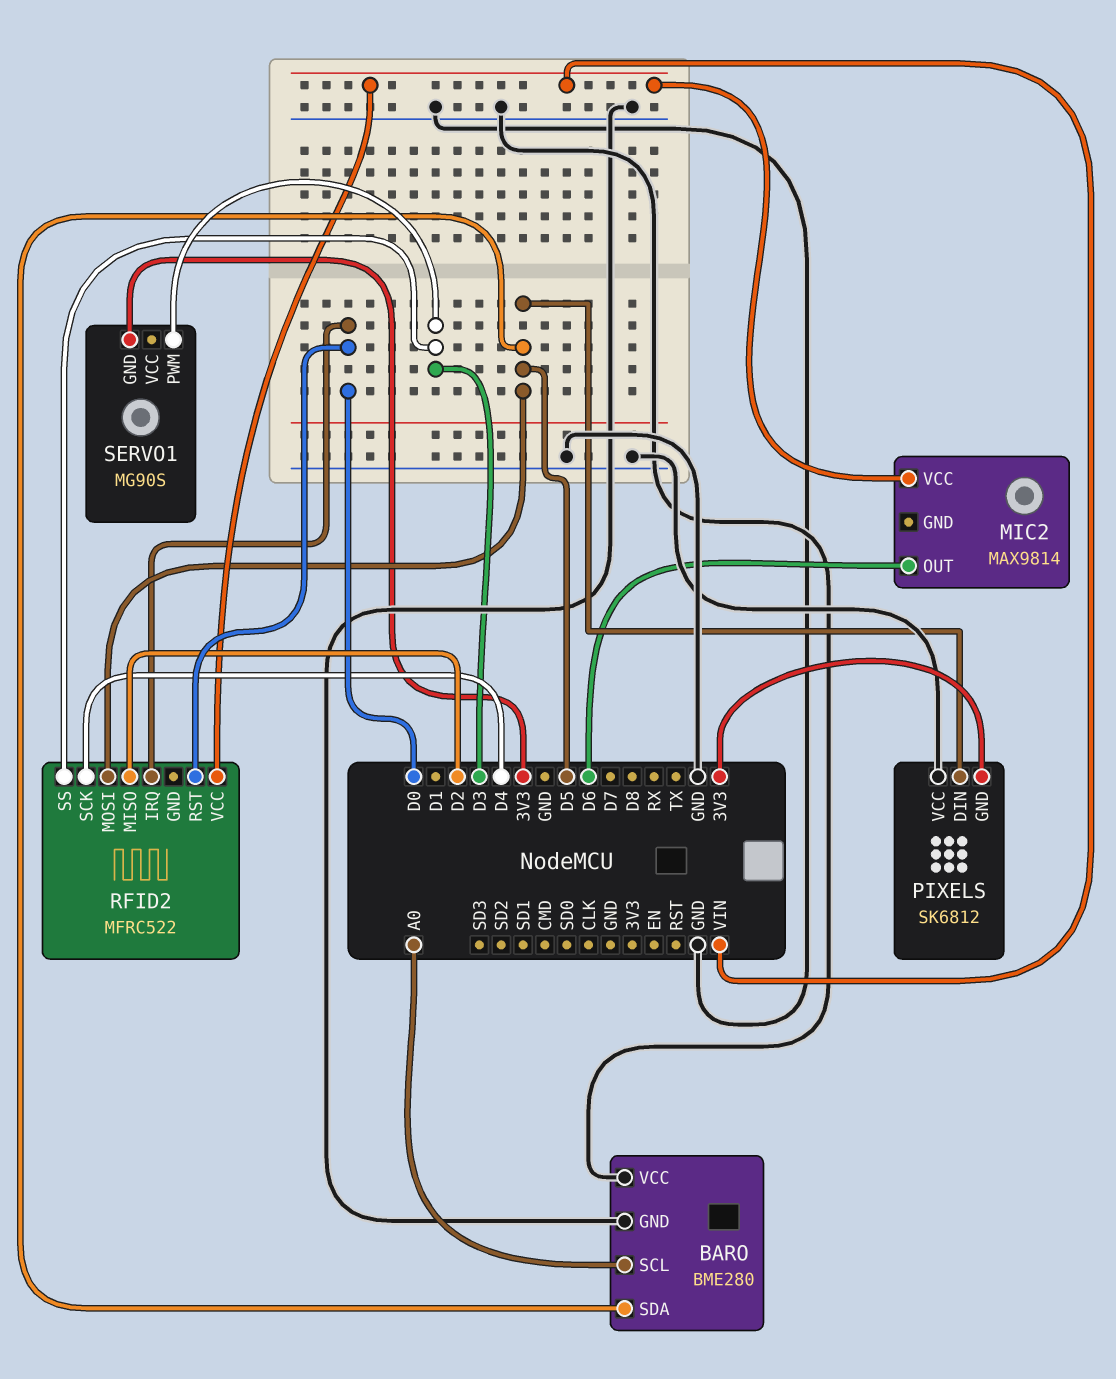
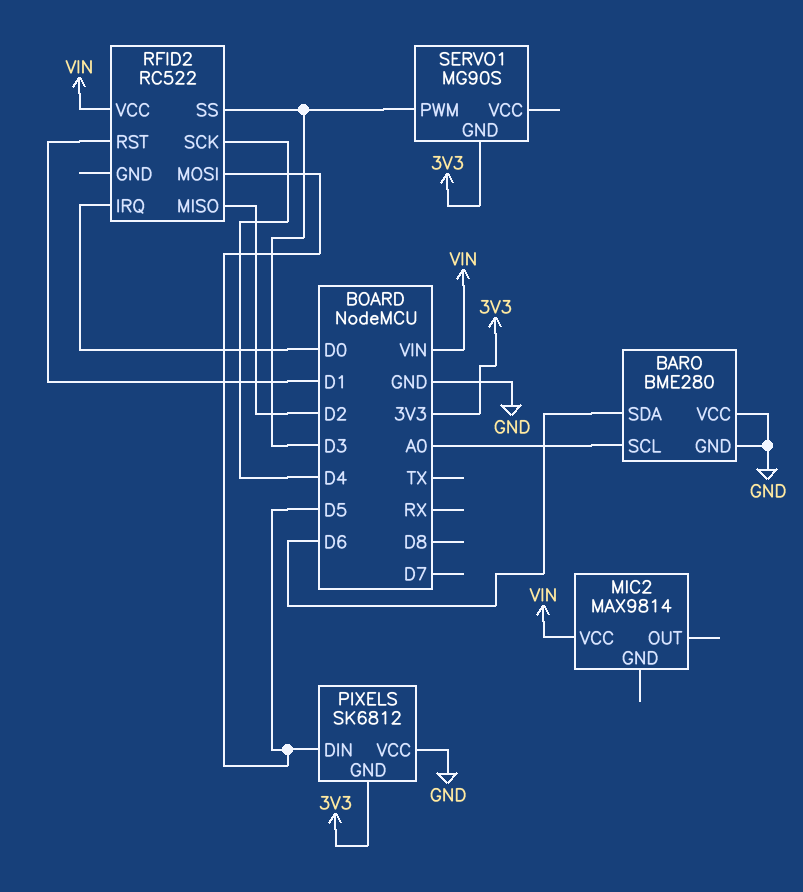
BARO pin SDA: D5 -> D6
MIC2 pin OUT: D6 -> none
RFID2: MFRC522 -> RC522
RFID2 pin RST: D0 -> D1

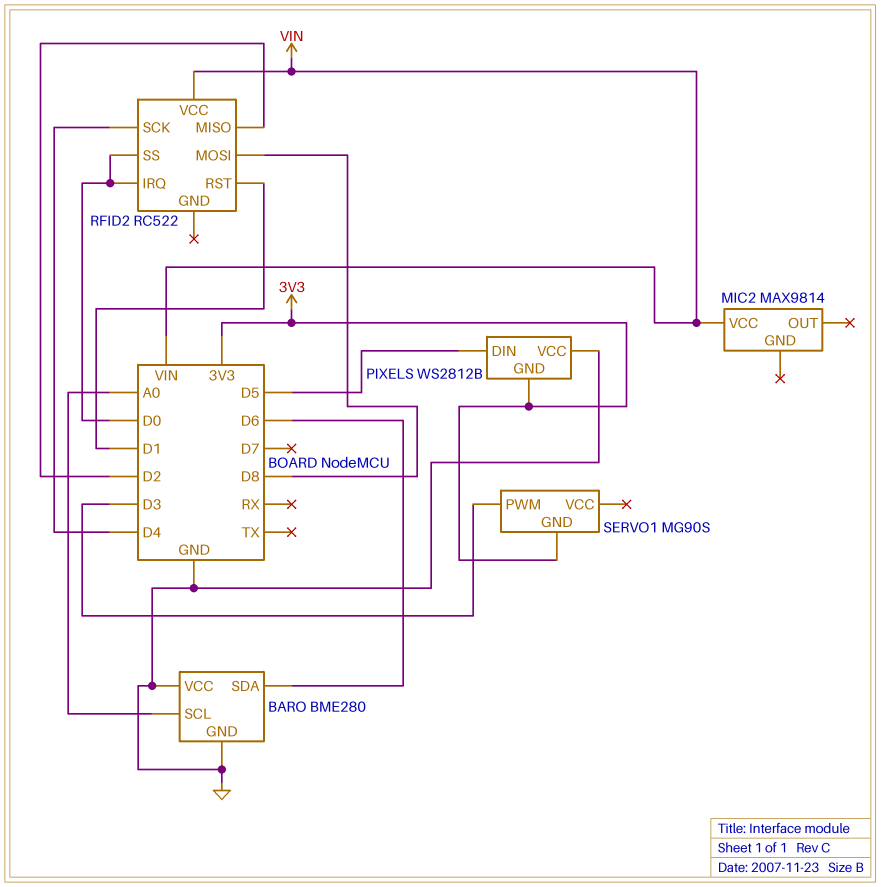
PIXELS: SK6812 -> WS2812B
RFID2 pin MOSI: D5 -> D8
RFID2 pin SS: D3 -> D0

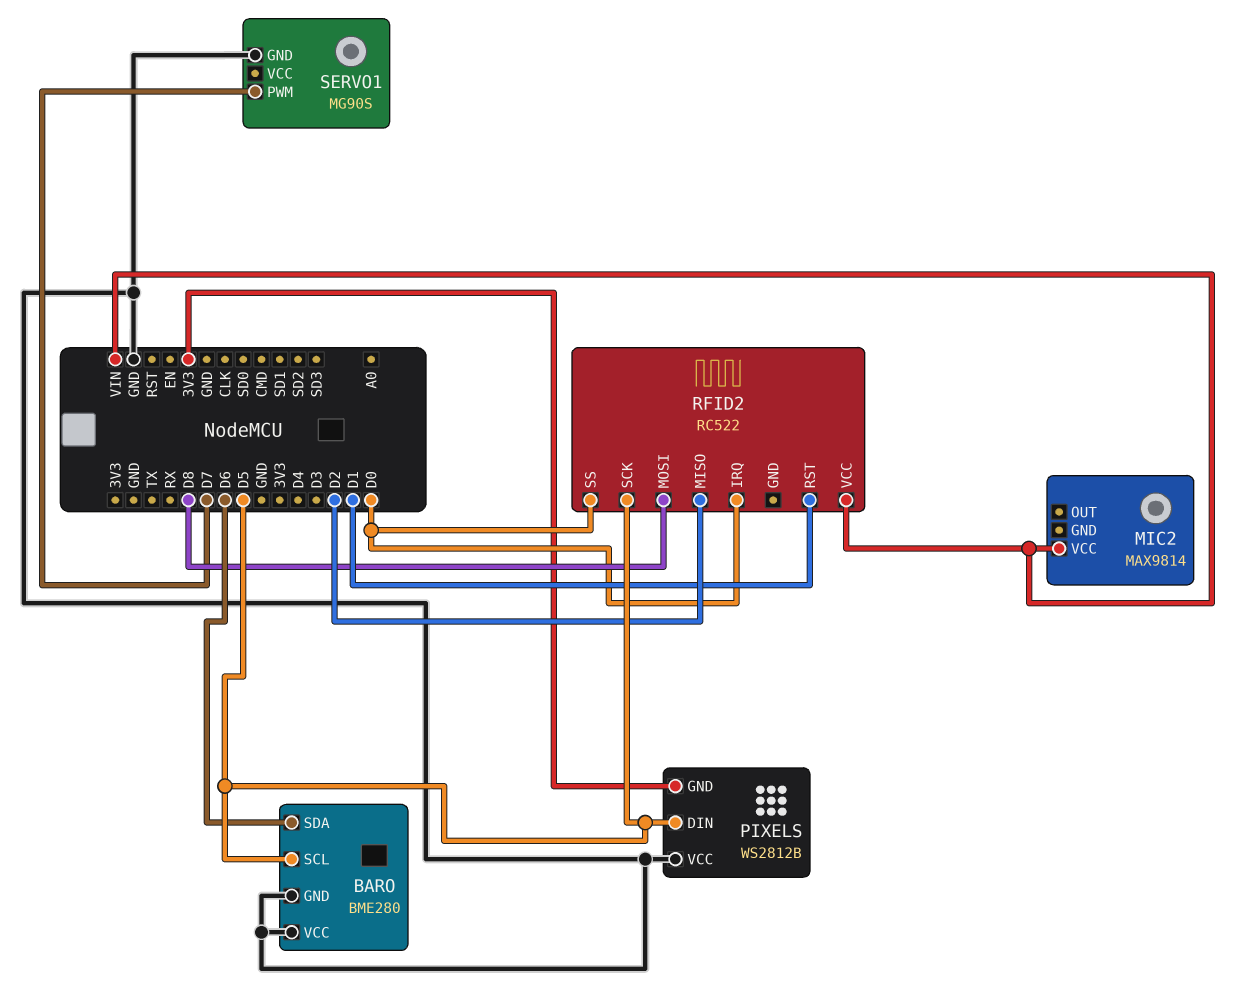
BARO pin SCL: A0 -> D5
RFID2 pin SCK: D4 -> D5
SERVO1 pin GND: 3V3 -> GND
SERVO1 pin PWM: D3 -> D7

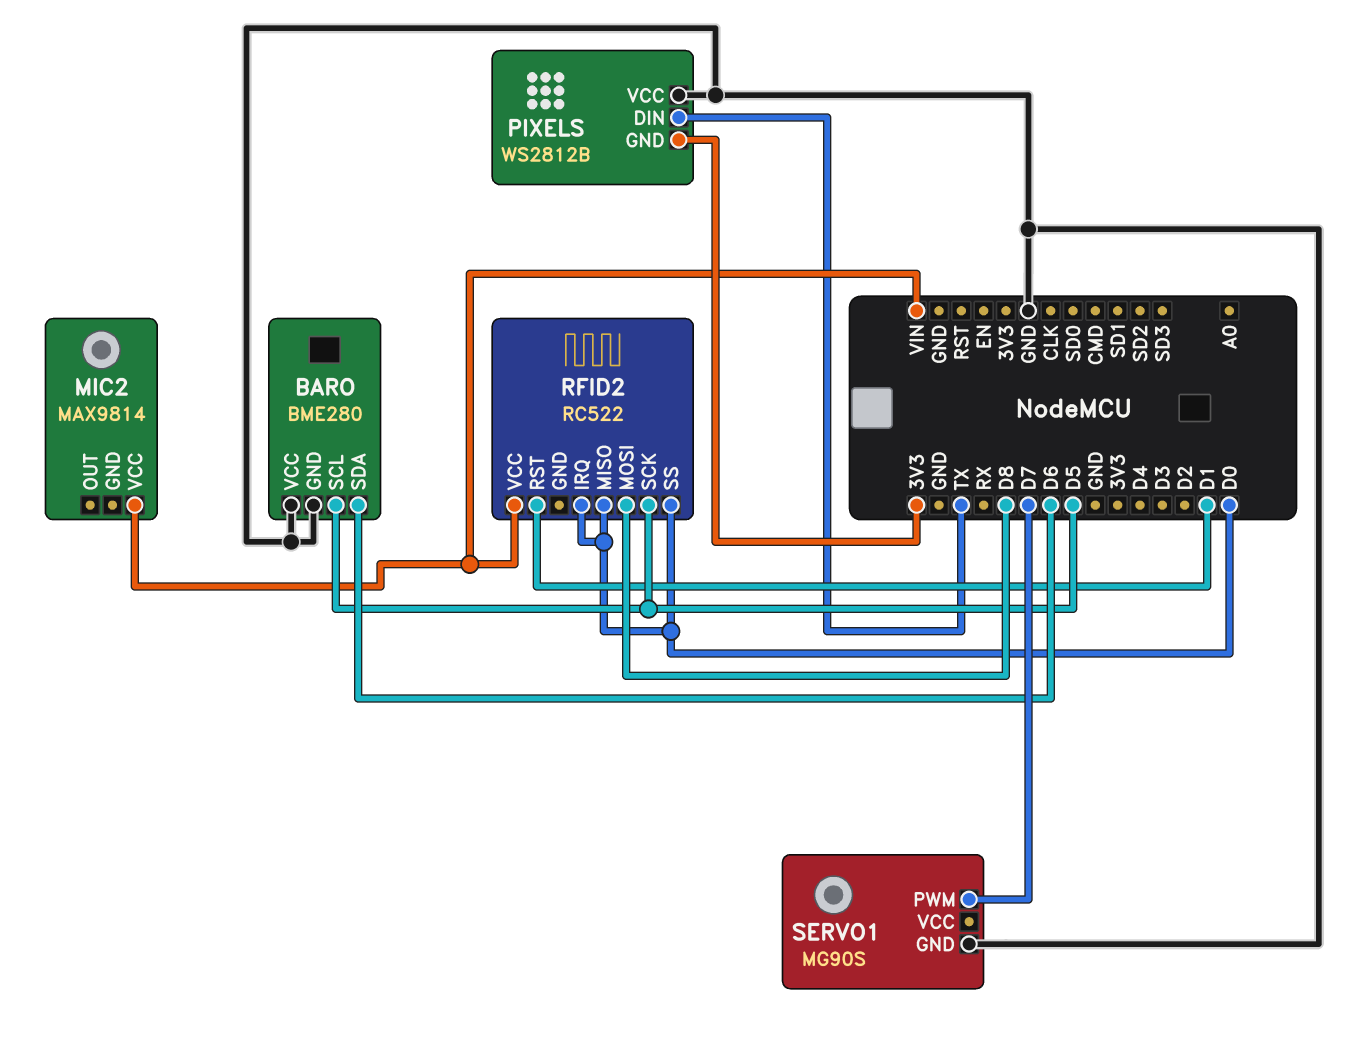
PIXELS pin DIN: D5 -> TX
RFID2 pin MISO: D2 -> D0

